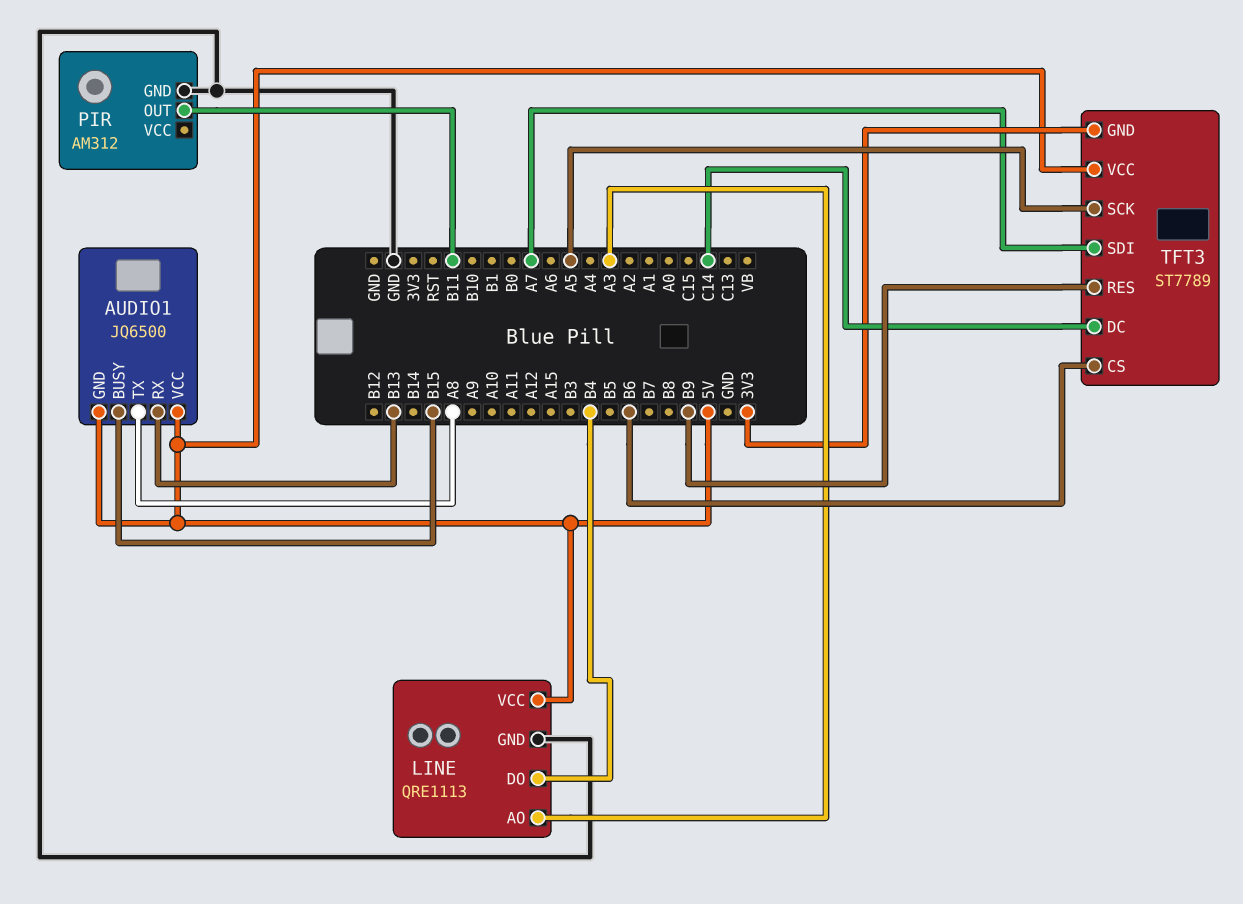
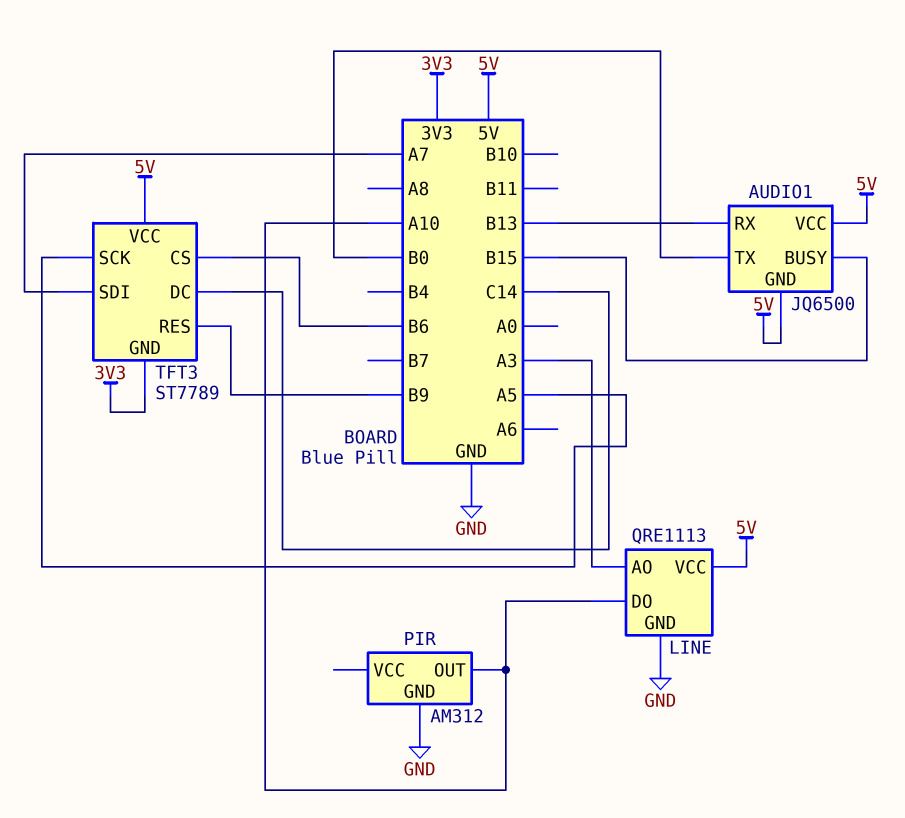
AUDIO1 pin TX: A8 -> B0
LINE pin DO: B4 -> A10
PIR pin OUT: B11 -> A10

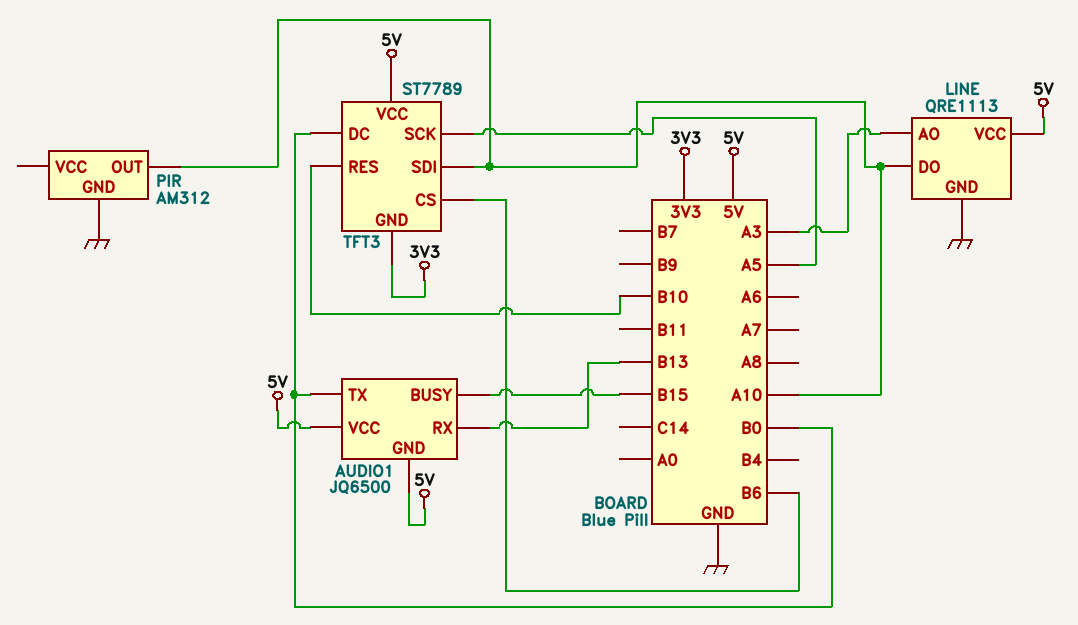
TFT3 pin DC: C14 -> B0
TFT3 pin RES: B9 -> B10
TFT3 pin SDI: A7 -> A10

